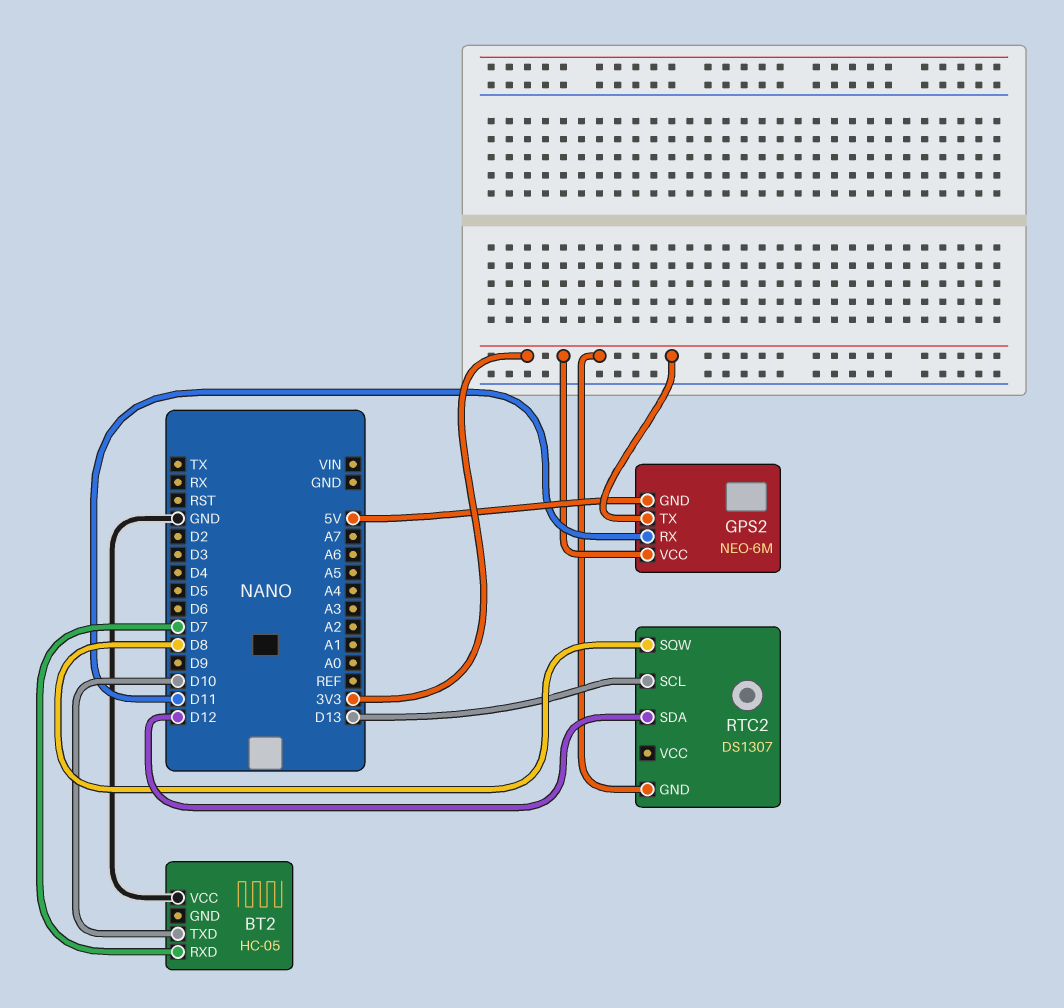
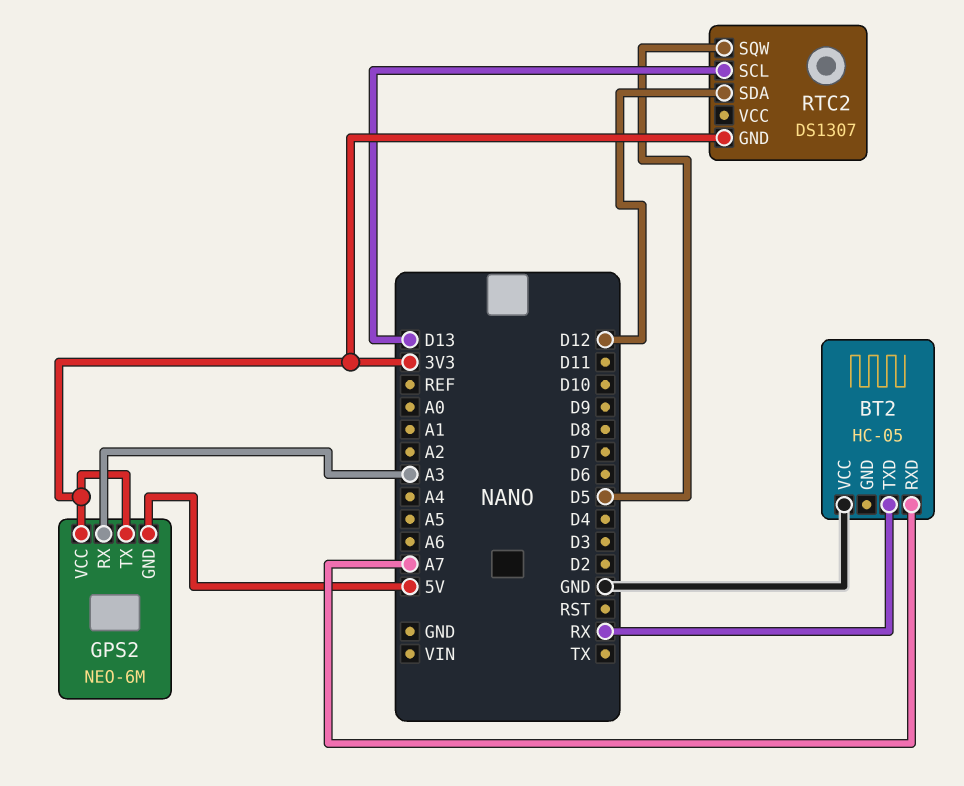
BT2 pin RXD: D7 -> A7
BT2 pin TXD: D10 -> RX
GPS2 pin RX: D11 -> A3
RTC2 pin SQW: D8 -> D5

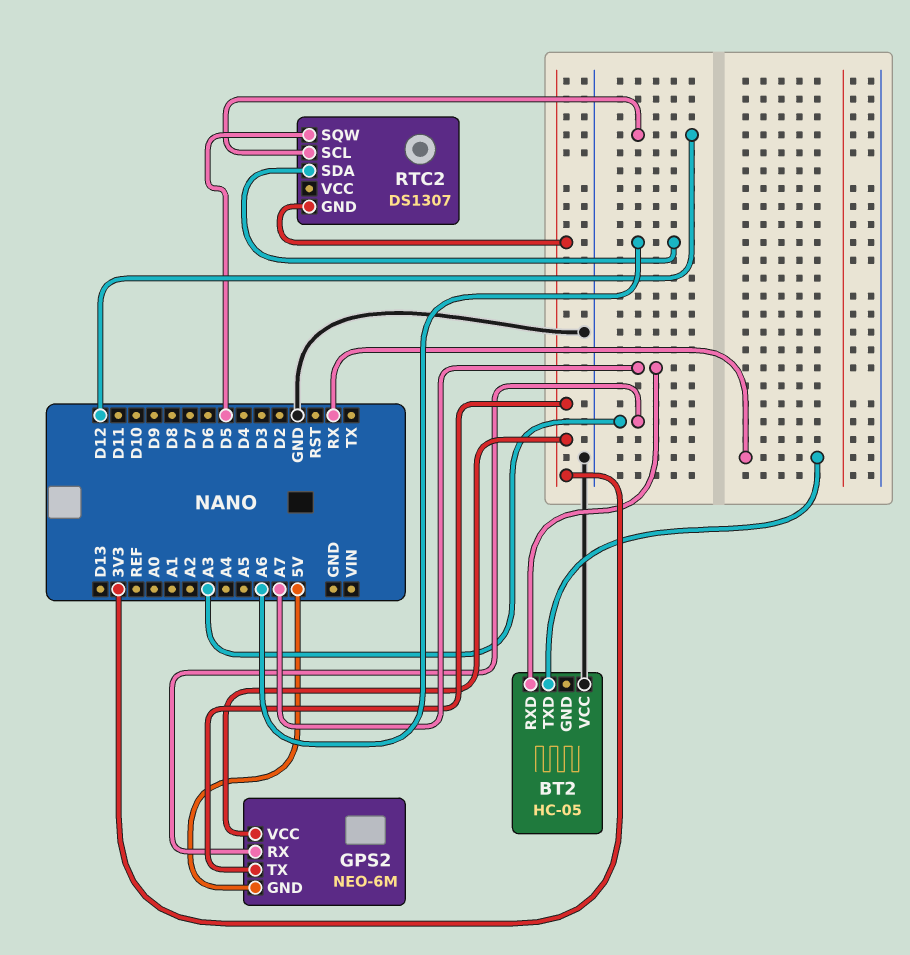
RTC2 pin SCL: D13 -> D12
RTC2 pin SDA: D12 -> A6

